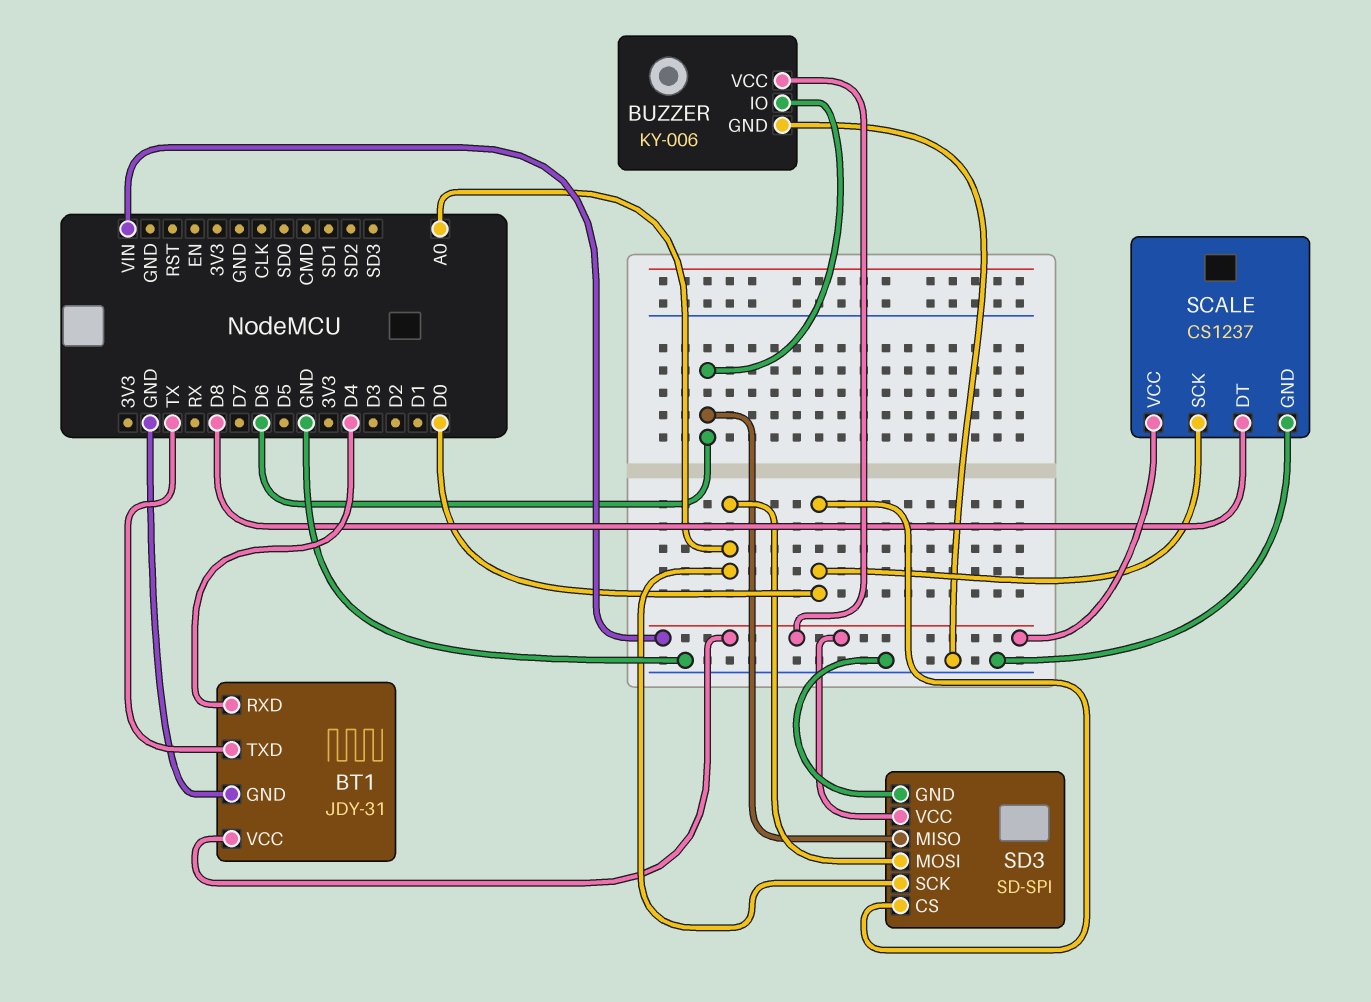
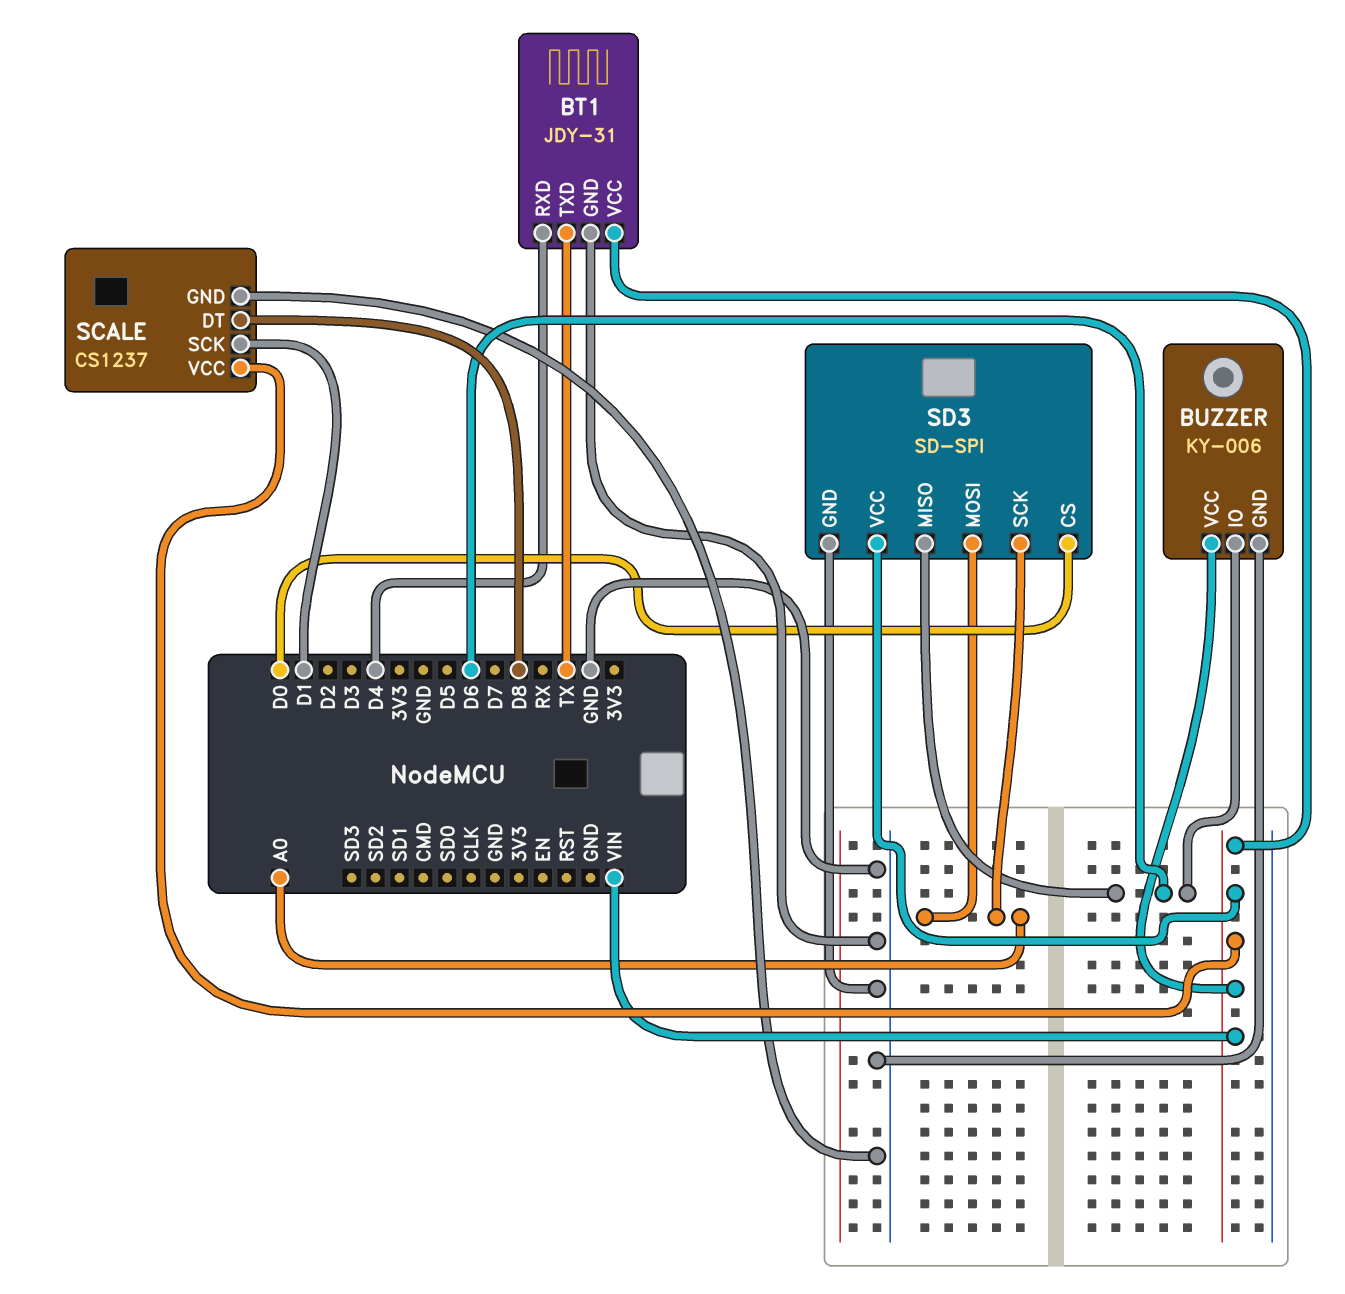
SCALE pin SCK: D0 -> D1

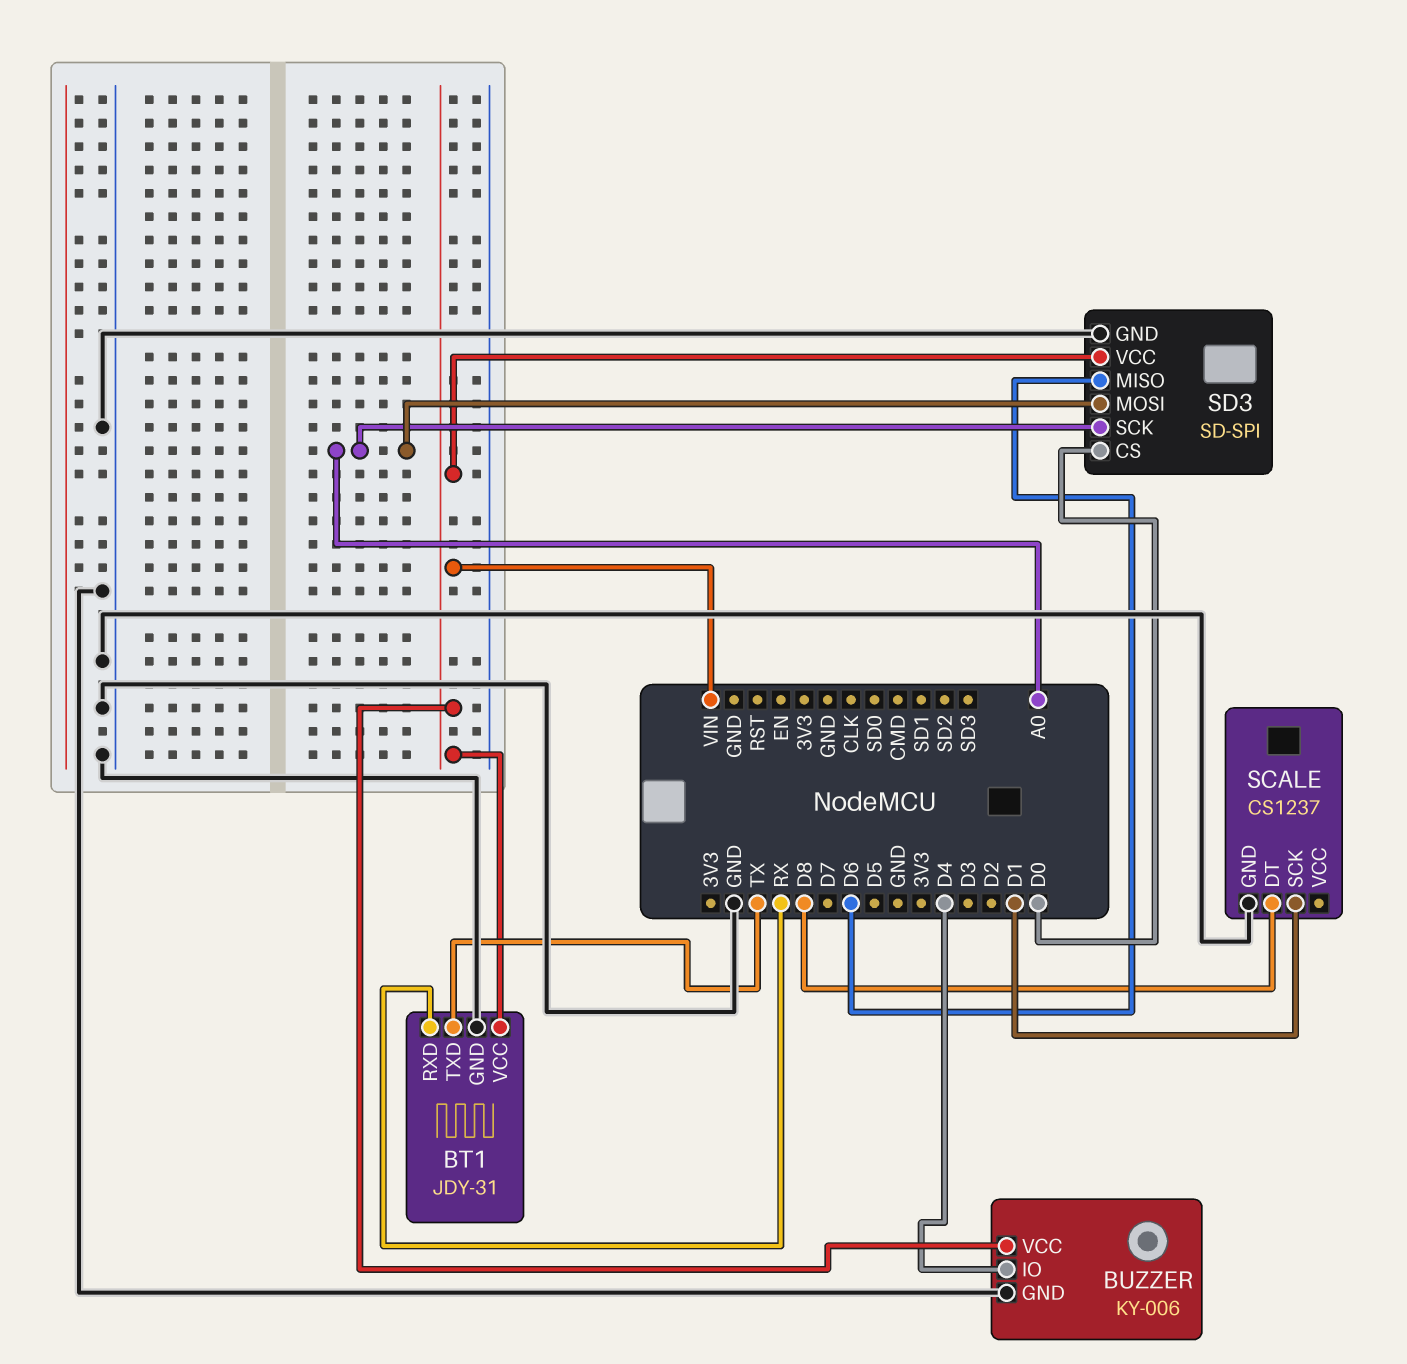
BT1 pin RXD: D4 -> RX
BUZZER pin IO: D6 -> D4
SCALE pin VCC: VIN -> none

